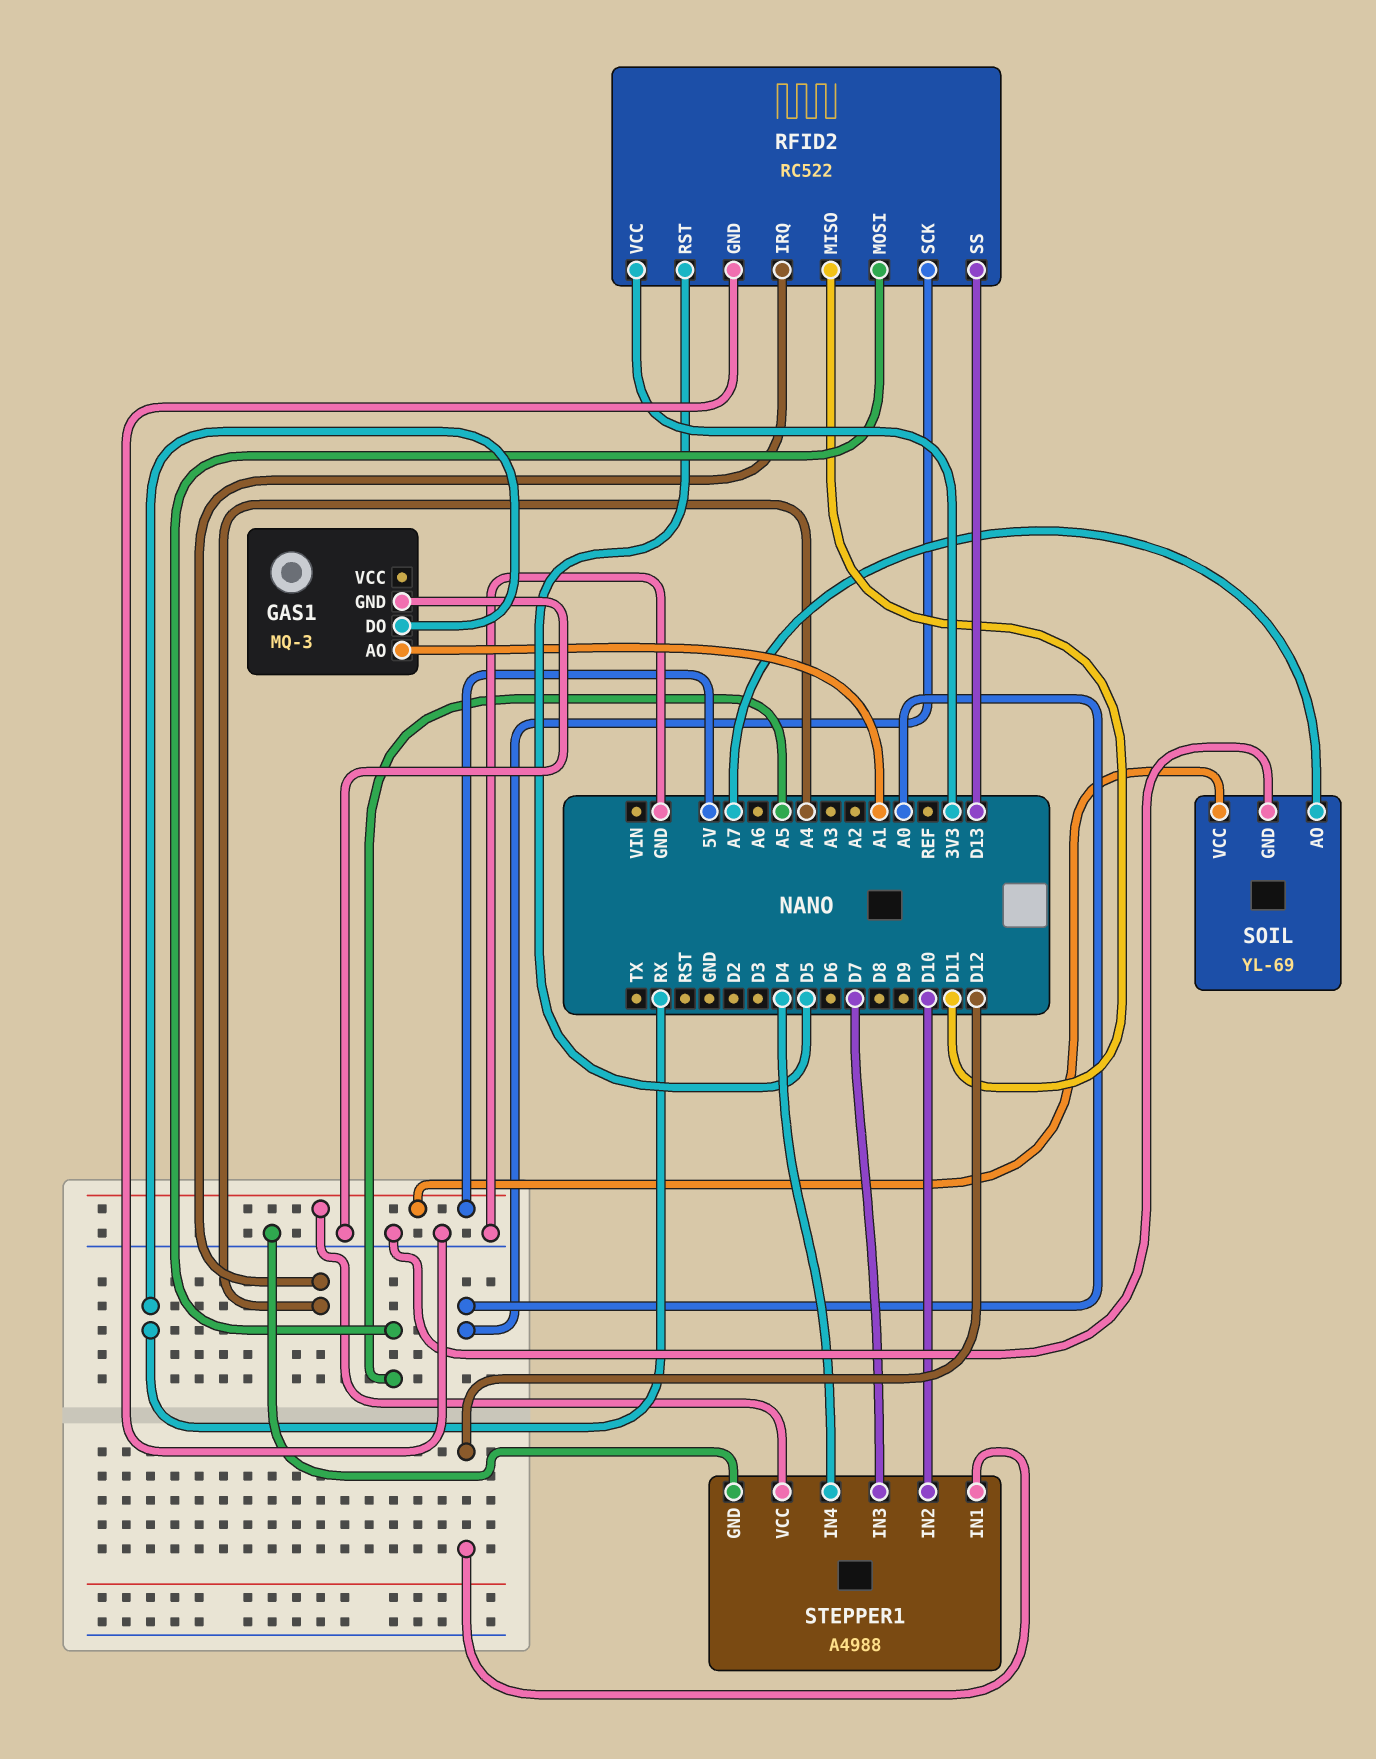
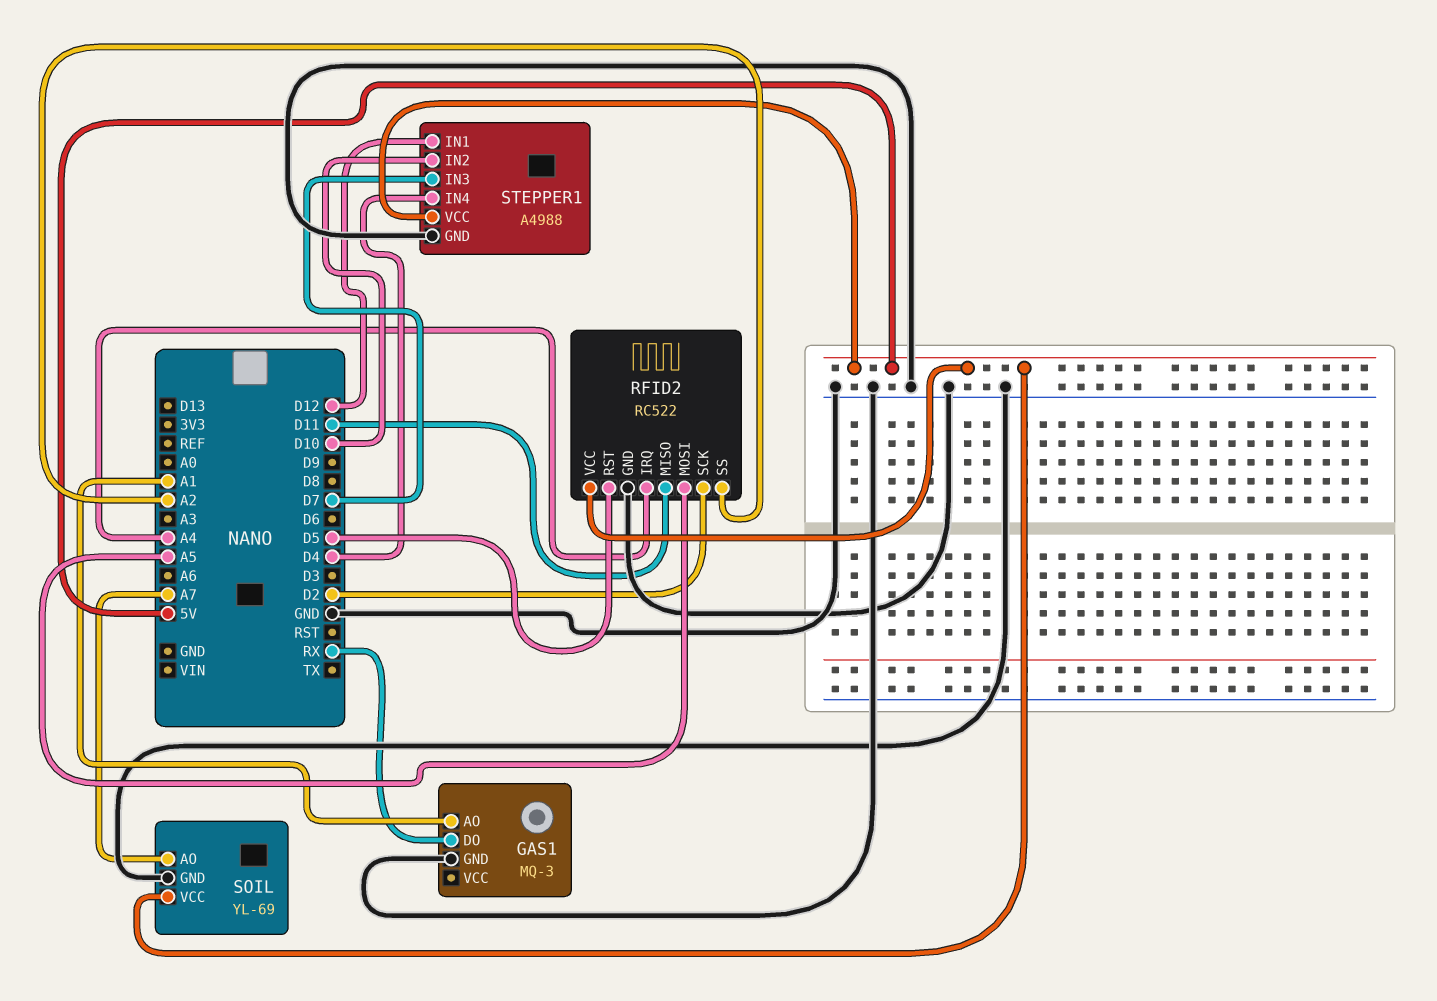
RFID2 pin SCK: A0 -> D2
RFID2 pin SS: D13 -> A2
RFID2 pin VCC: 3V3 -> 5V

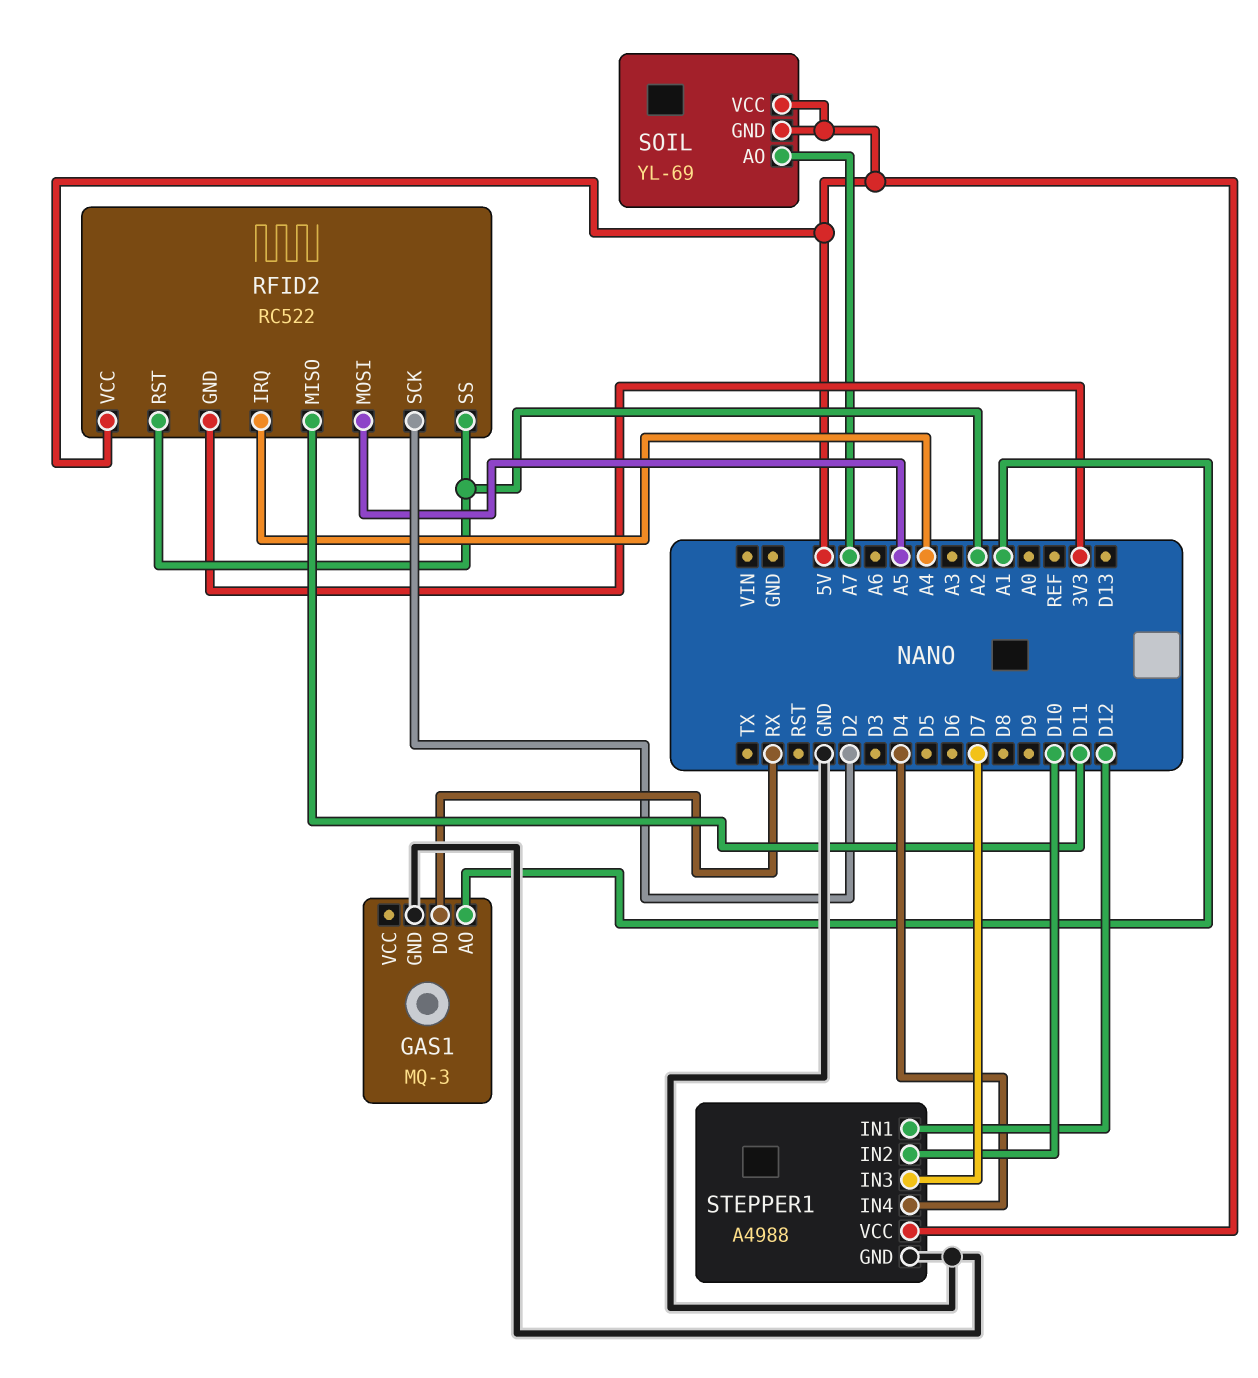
RFID2 pin GND: GND -> 3V3
RFID2 pin RST: D5 -> A2
SOIL pin GND: GND -> 5V

